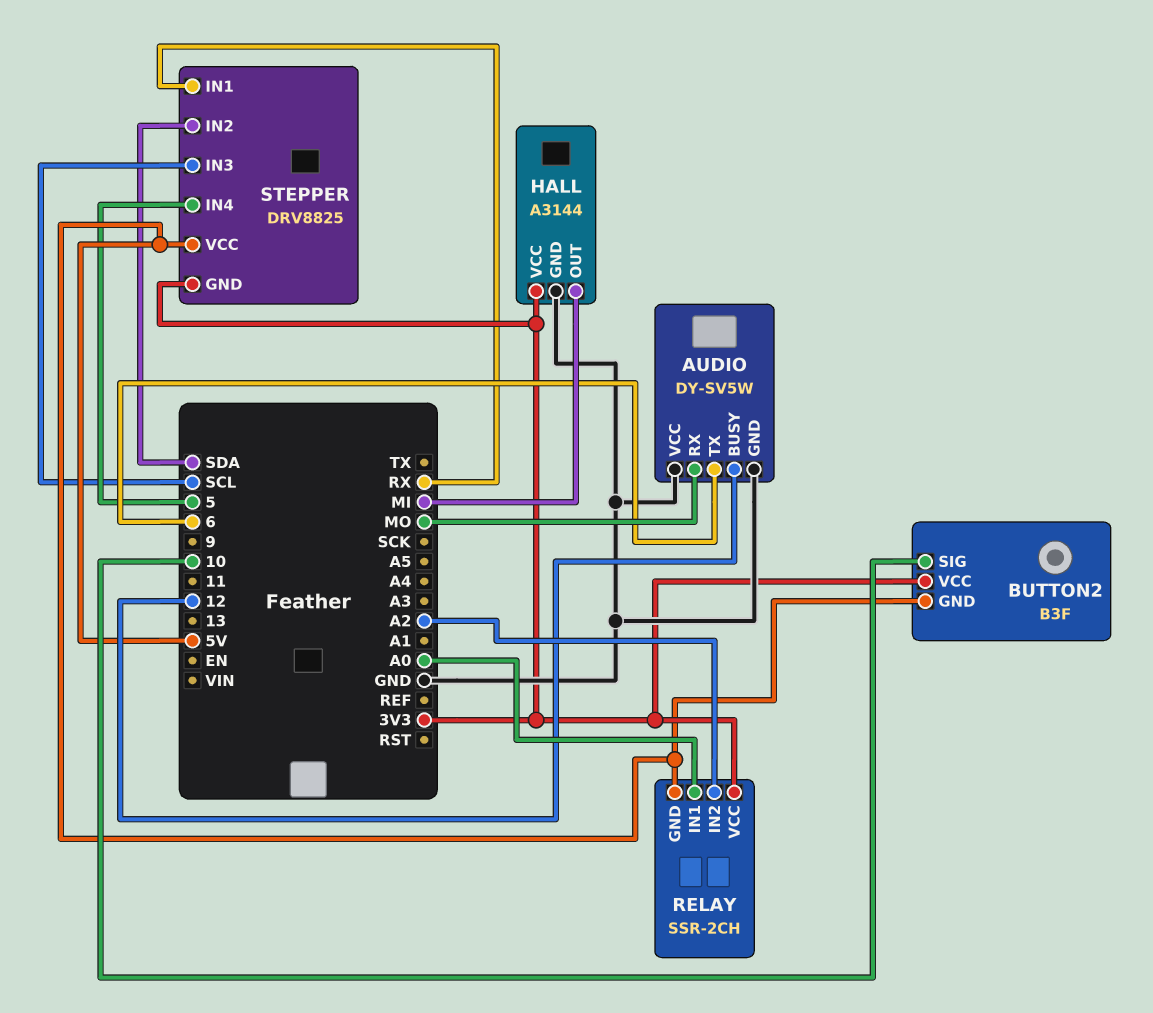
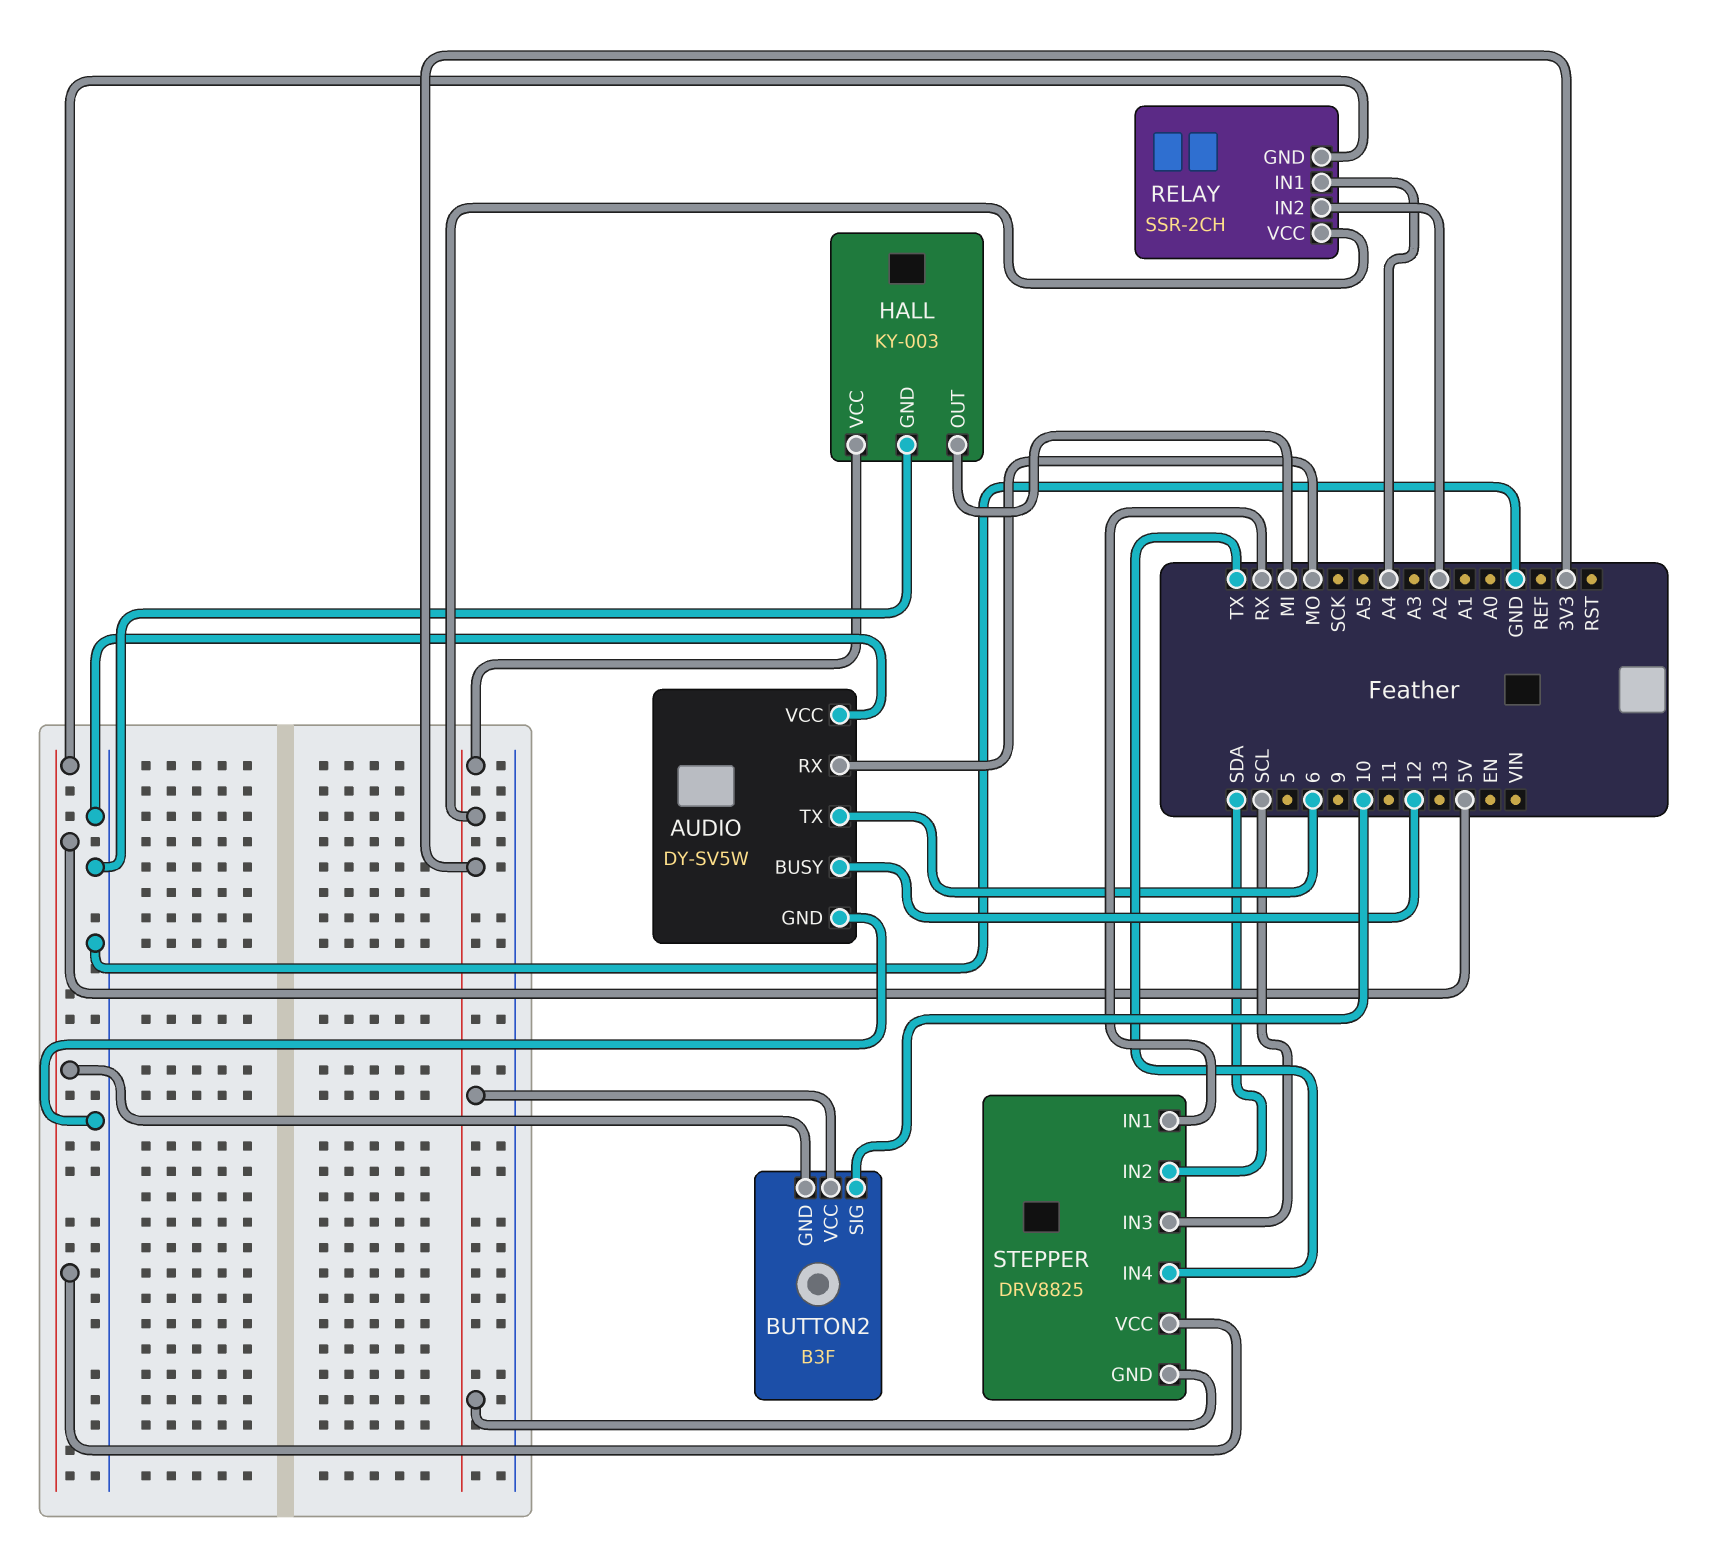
HALL: A3144 -> KY-003
RELAY pin IN1: A0 -> A4
STEPPER pin IN4: 5 -> TX

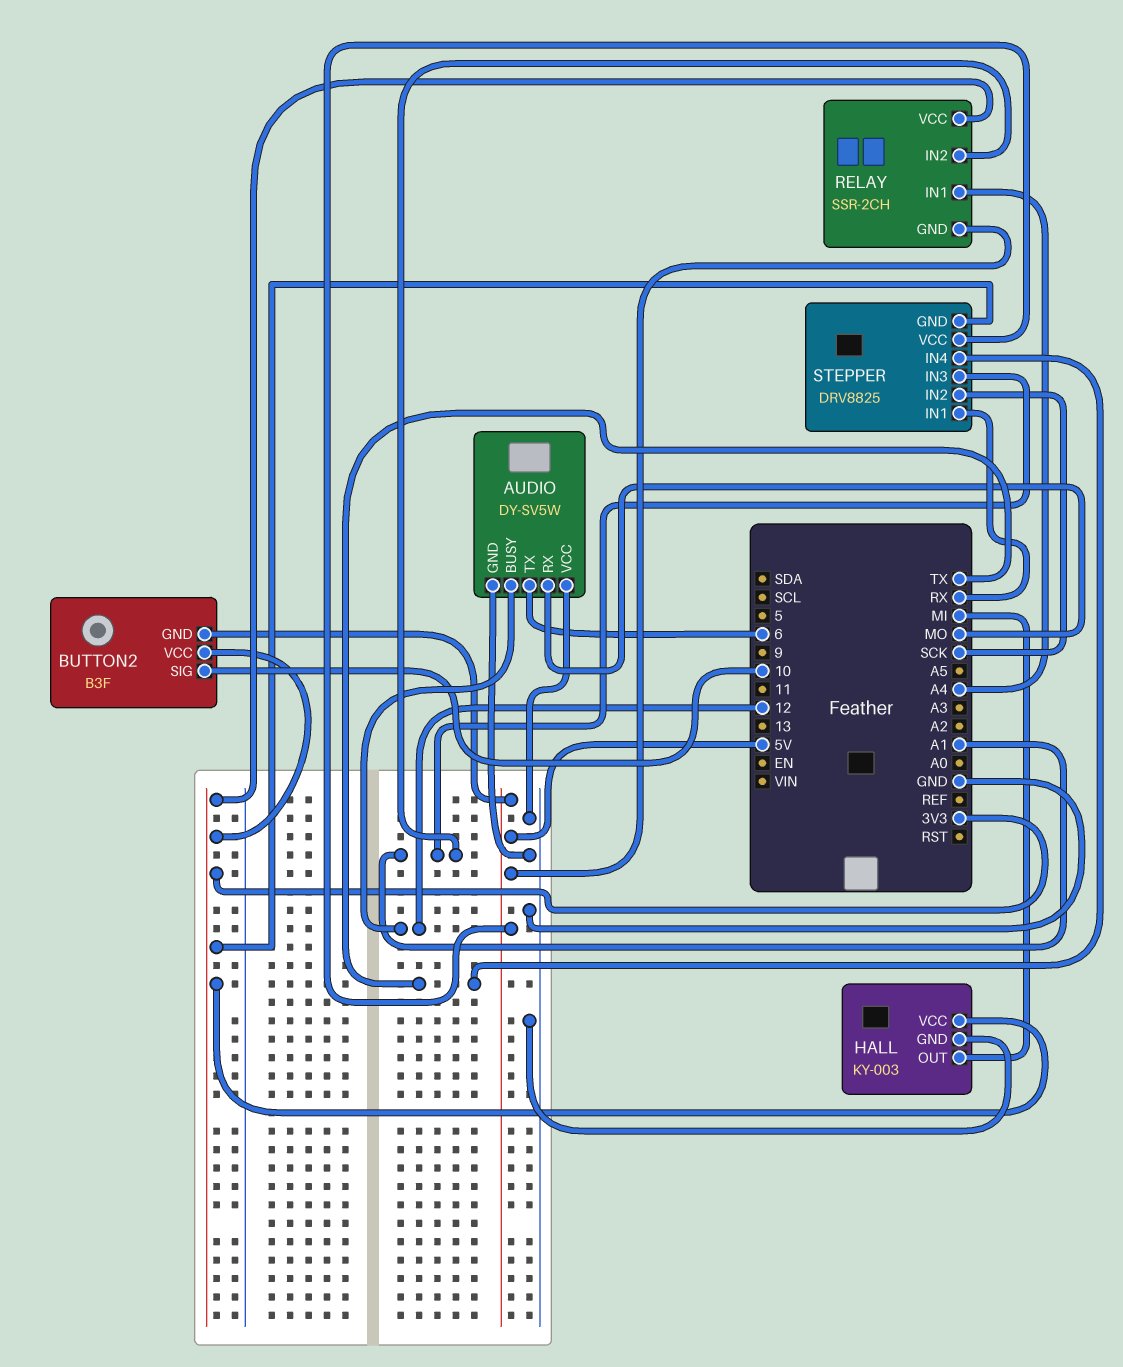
RELAY pin IN2: A2 -> A1
STEPPER pin IN2: SDA -> SCK
STEPPER pin IN3: SCL -> A1

